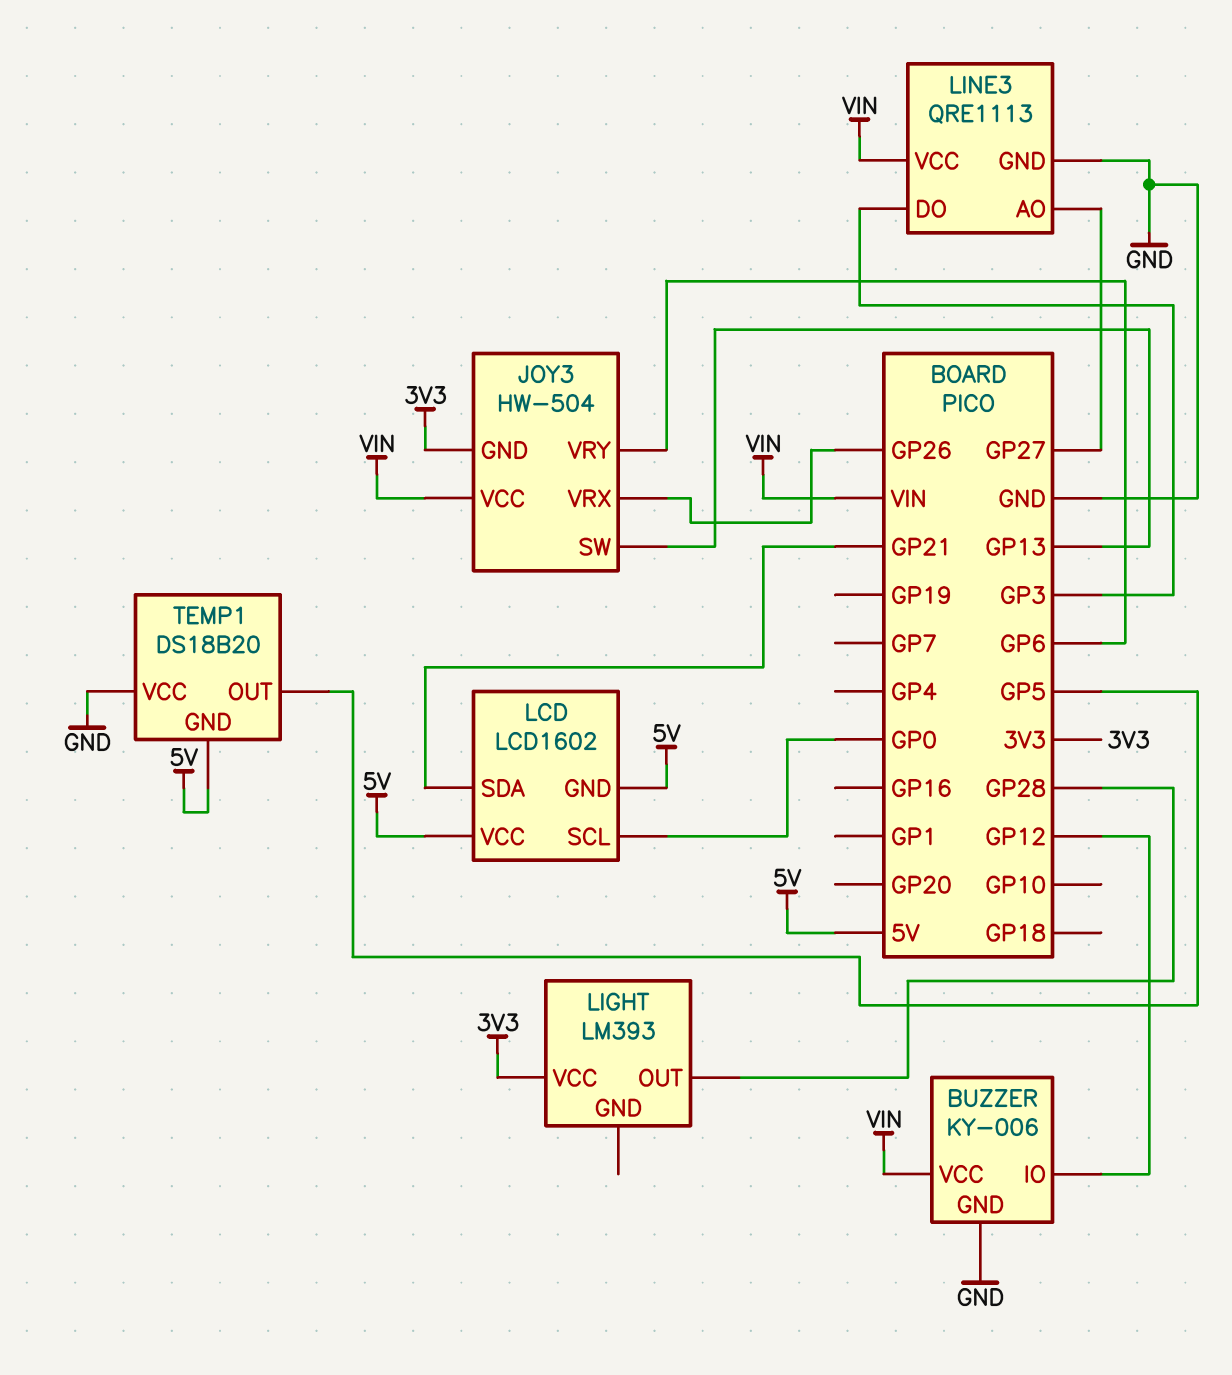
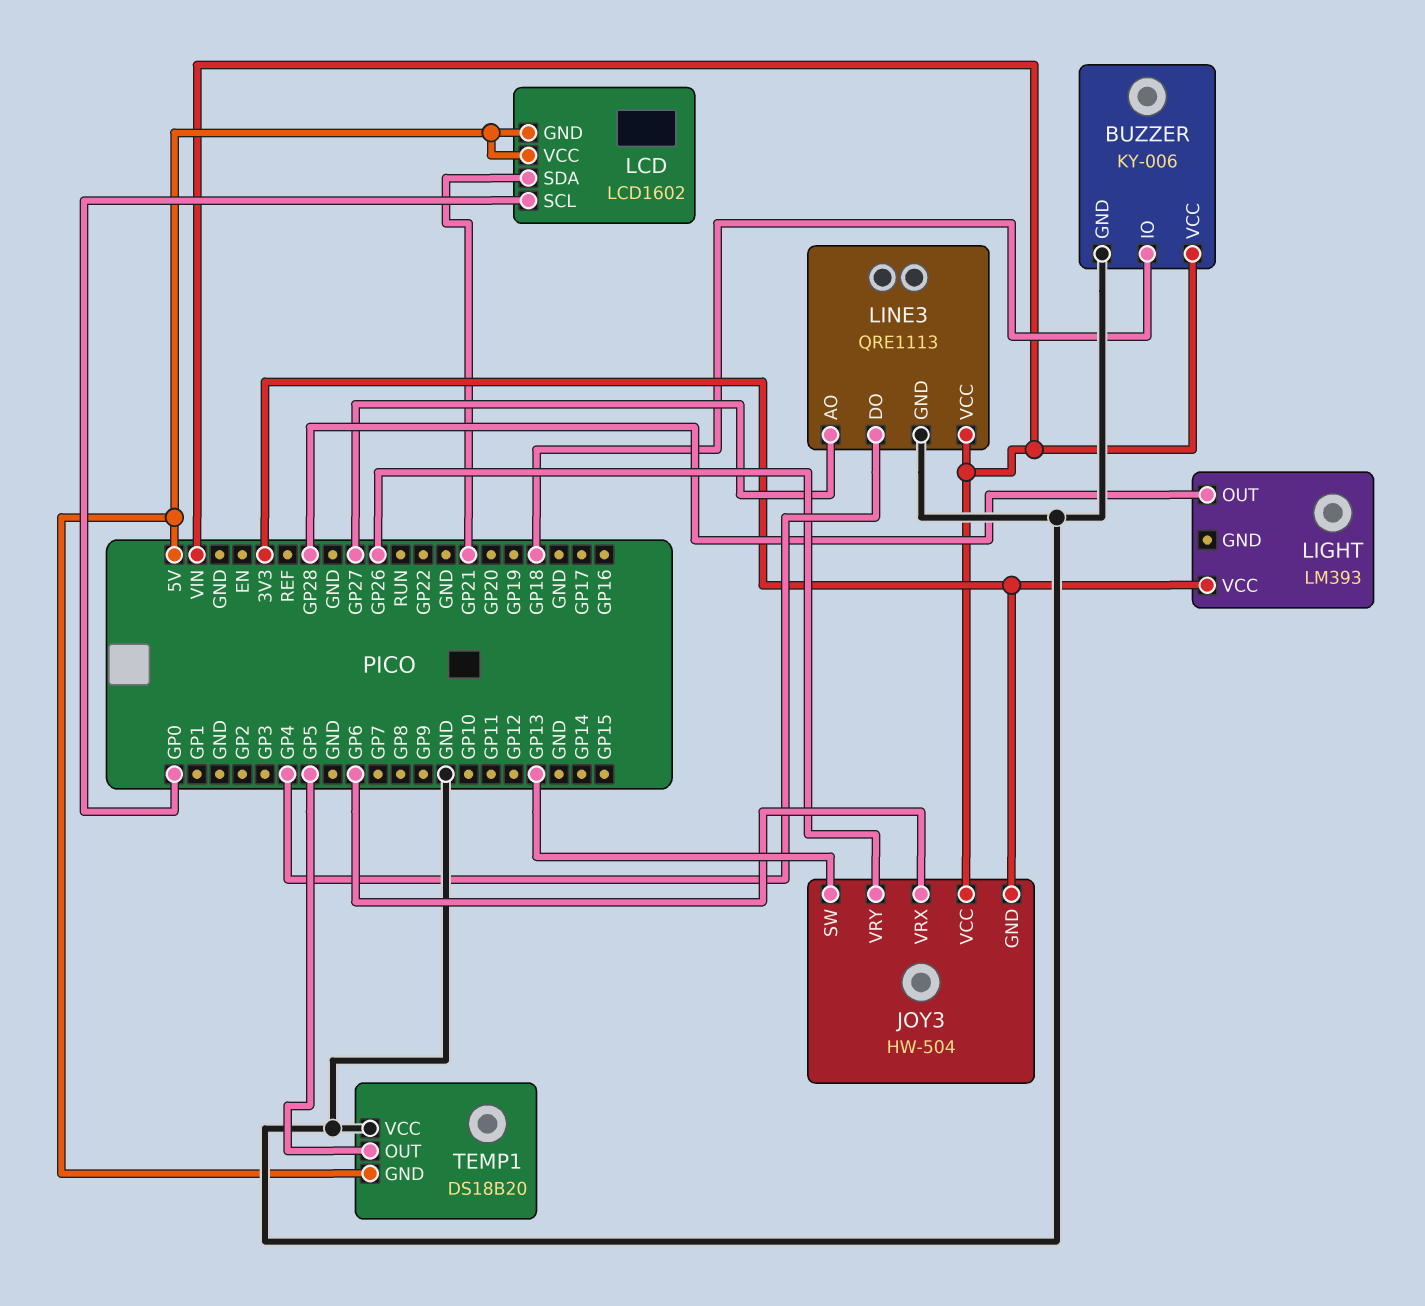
BUZZER pin IO: GP12 -> GP18
JOY3 pin VRX: GP26 -> GP6
JOY3 pin VRY: GP6 -> GP26
LINE3 pin DO: GP3 -> GP4

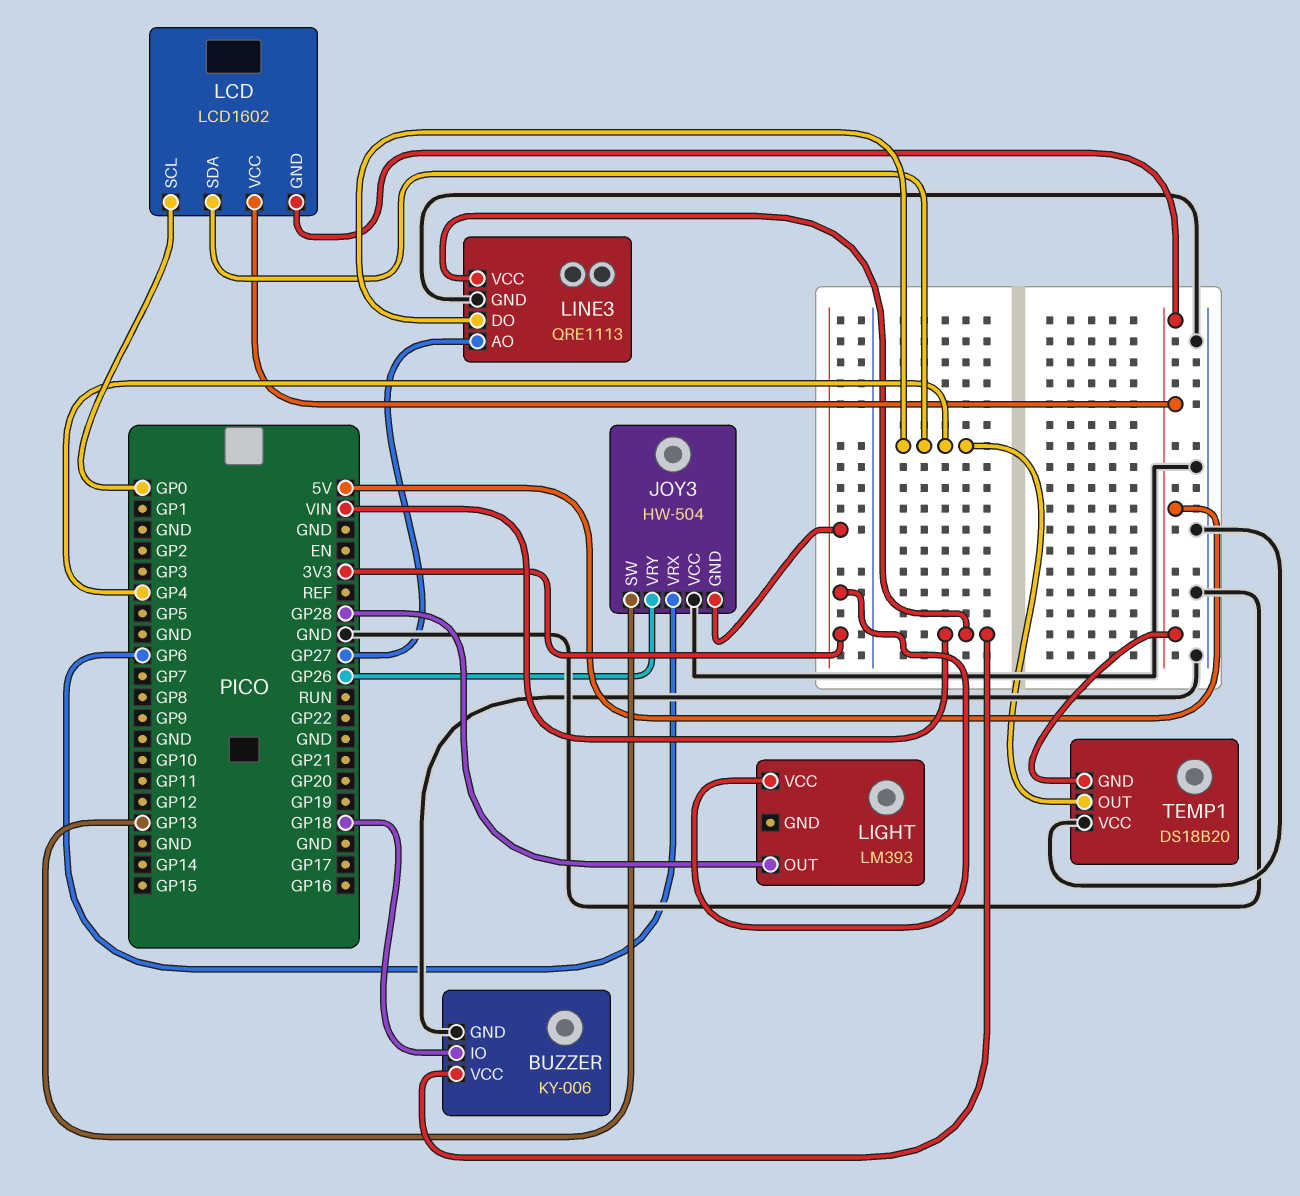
JOY3 pin VCC: VIN -> GND
LCD pin SDA: GP21 -> GP4
TEMP1 pin OUT: GP5 -> GP4

